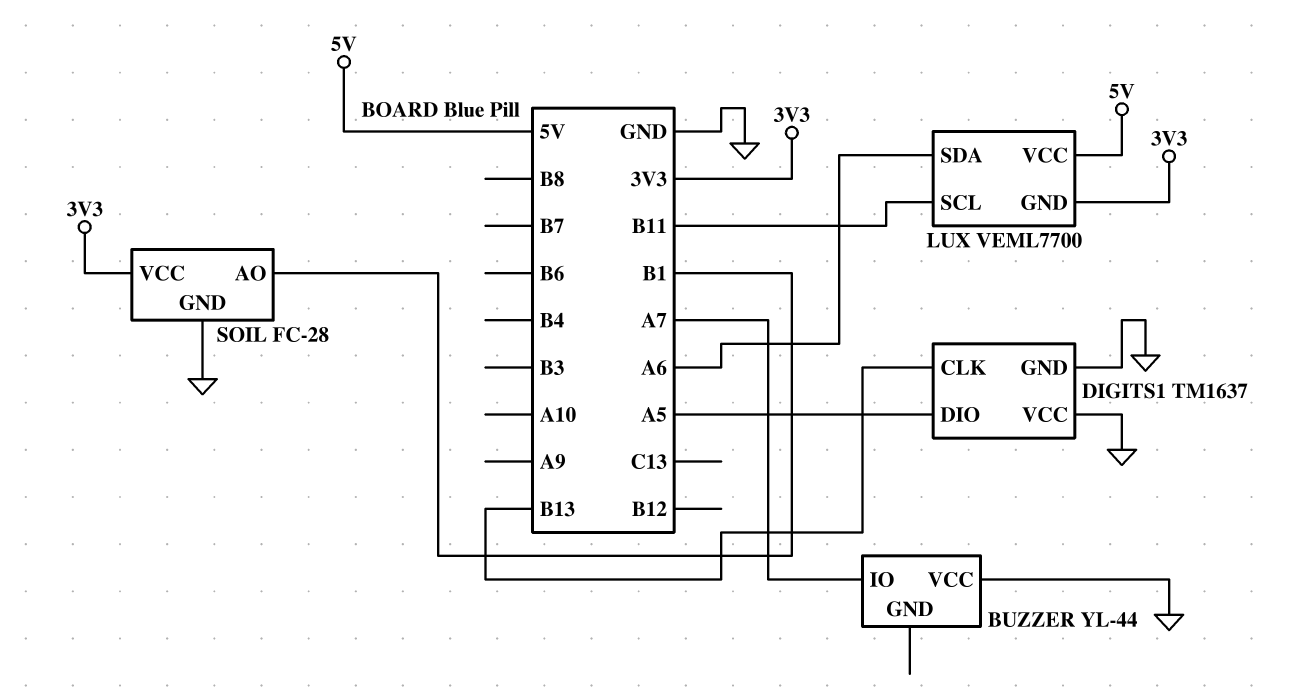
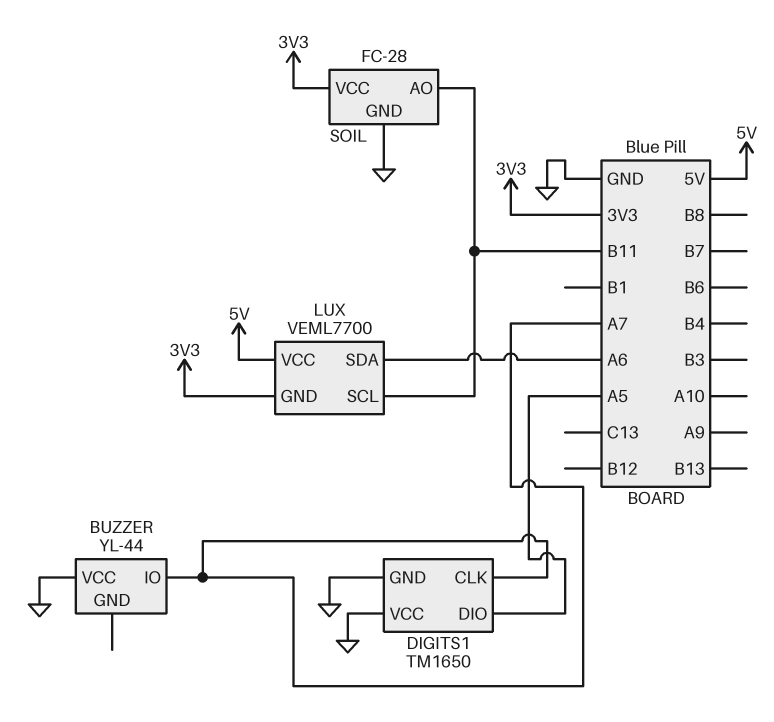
DIGITS1: TM1637 -> TM1650
DIGITS1 pin CLK: B13 -> A7
SOIL pin AO: B1 -> B11

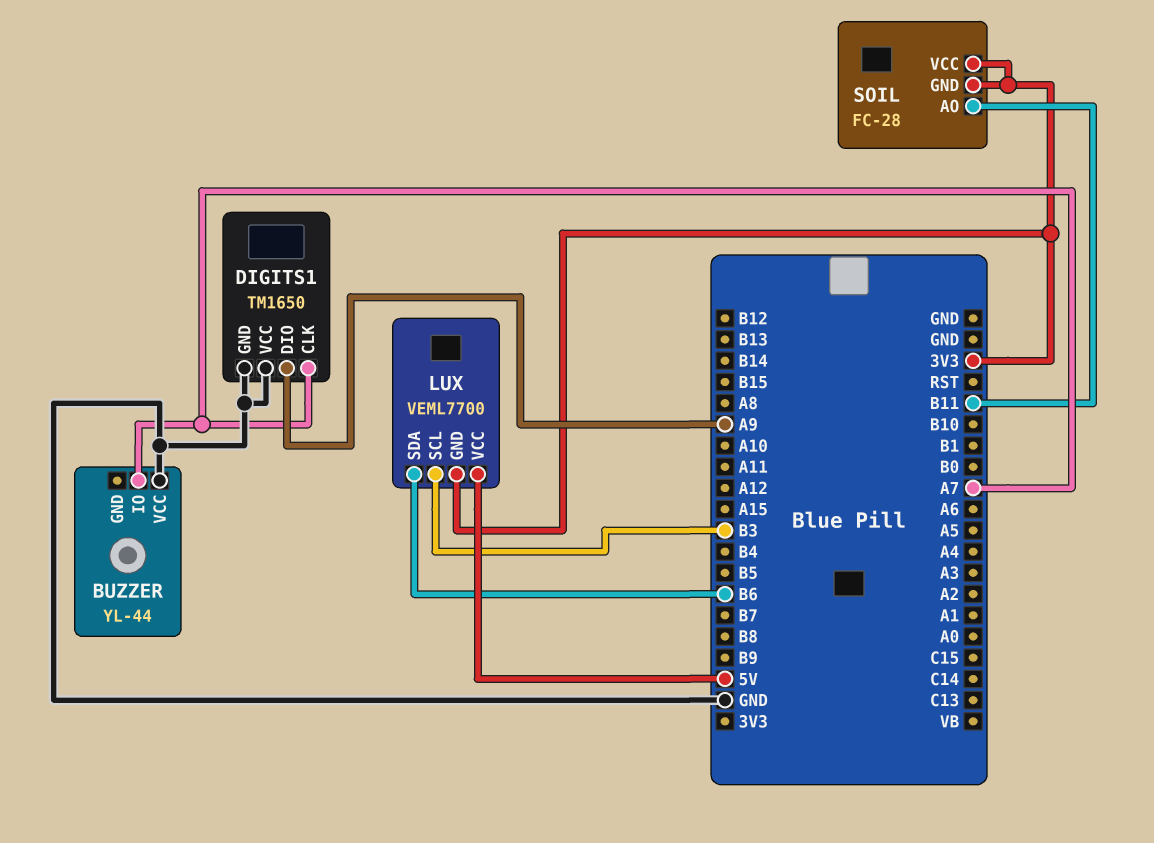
DIGITS1 pin DIO: A5 -> A9
LUX pin SCL: B11 -> B3
LUX pin SDA: A6 -> B6
SOIL pin GND: GND -> 3V3

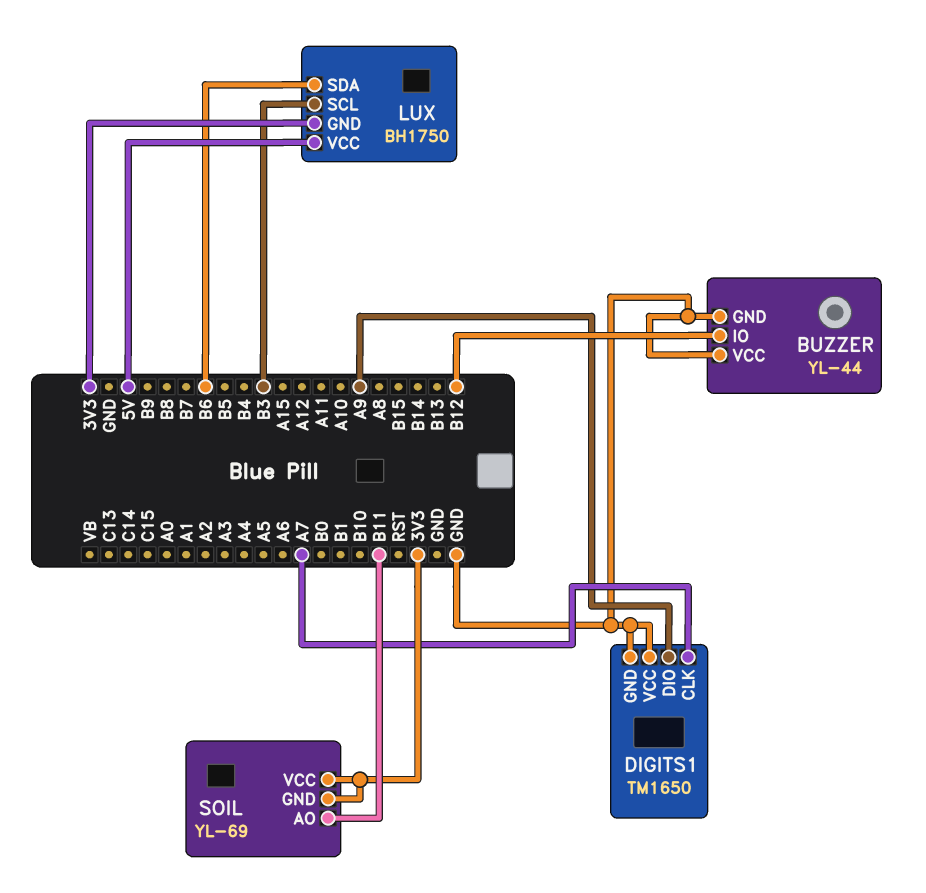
BUZZER pin GND: none -> GND
BUZZER pin IO: A7 -> B12
LUX: VEML7700 -> BH1750
SOIL: FC-28 -> YL-69

